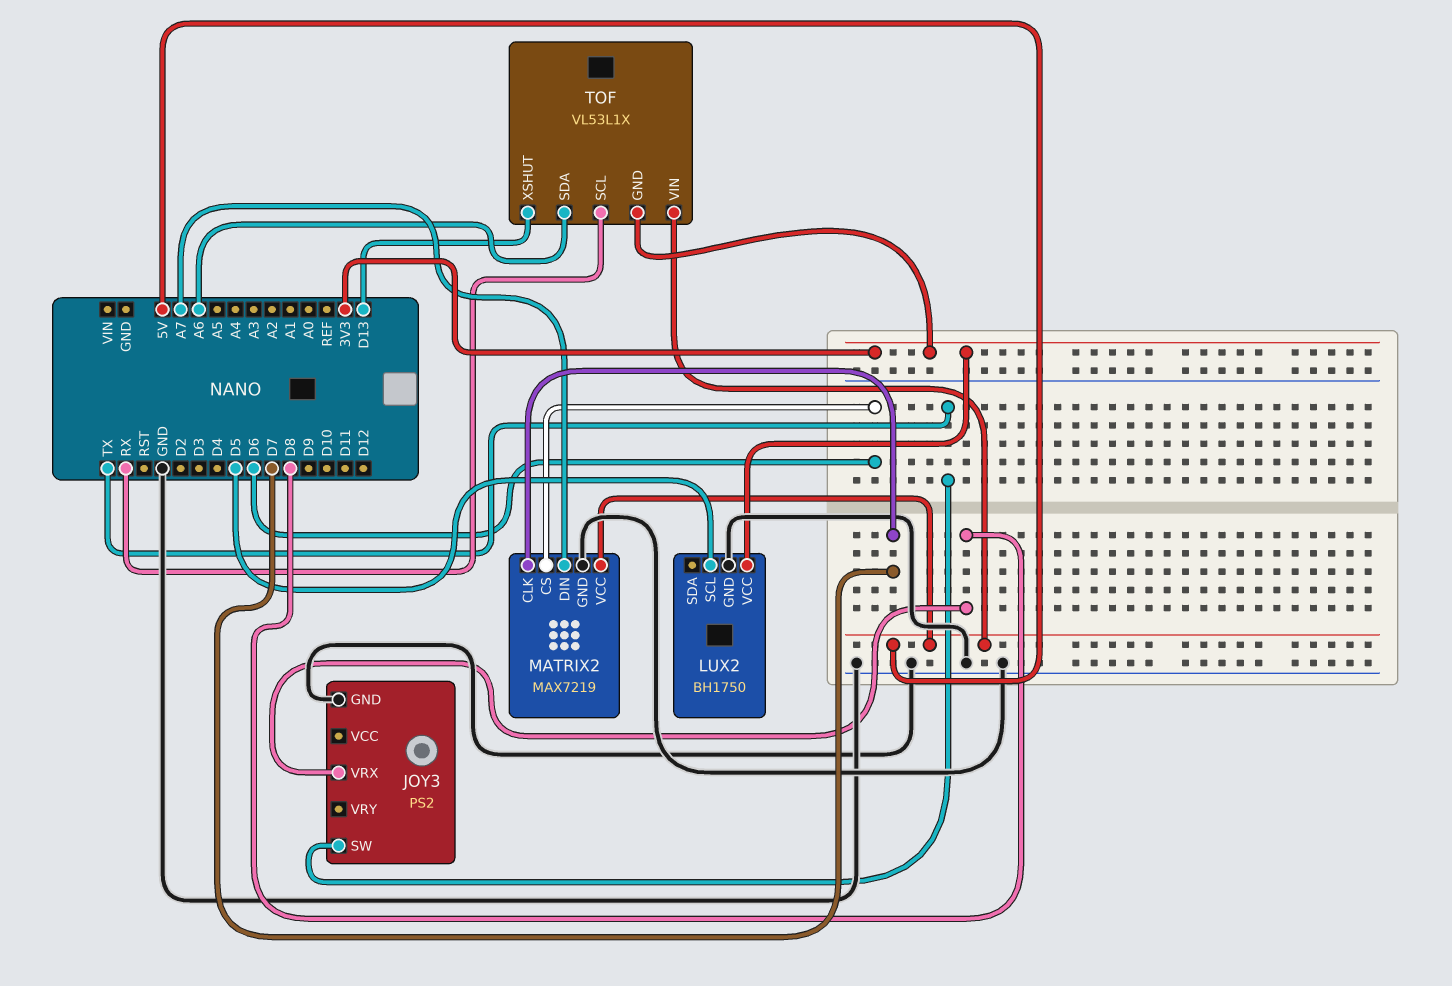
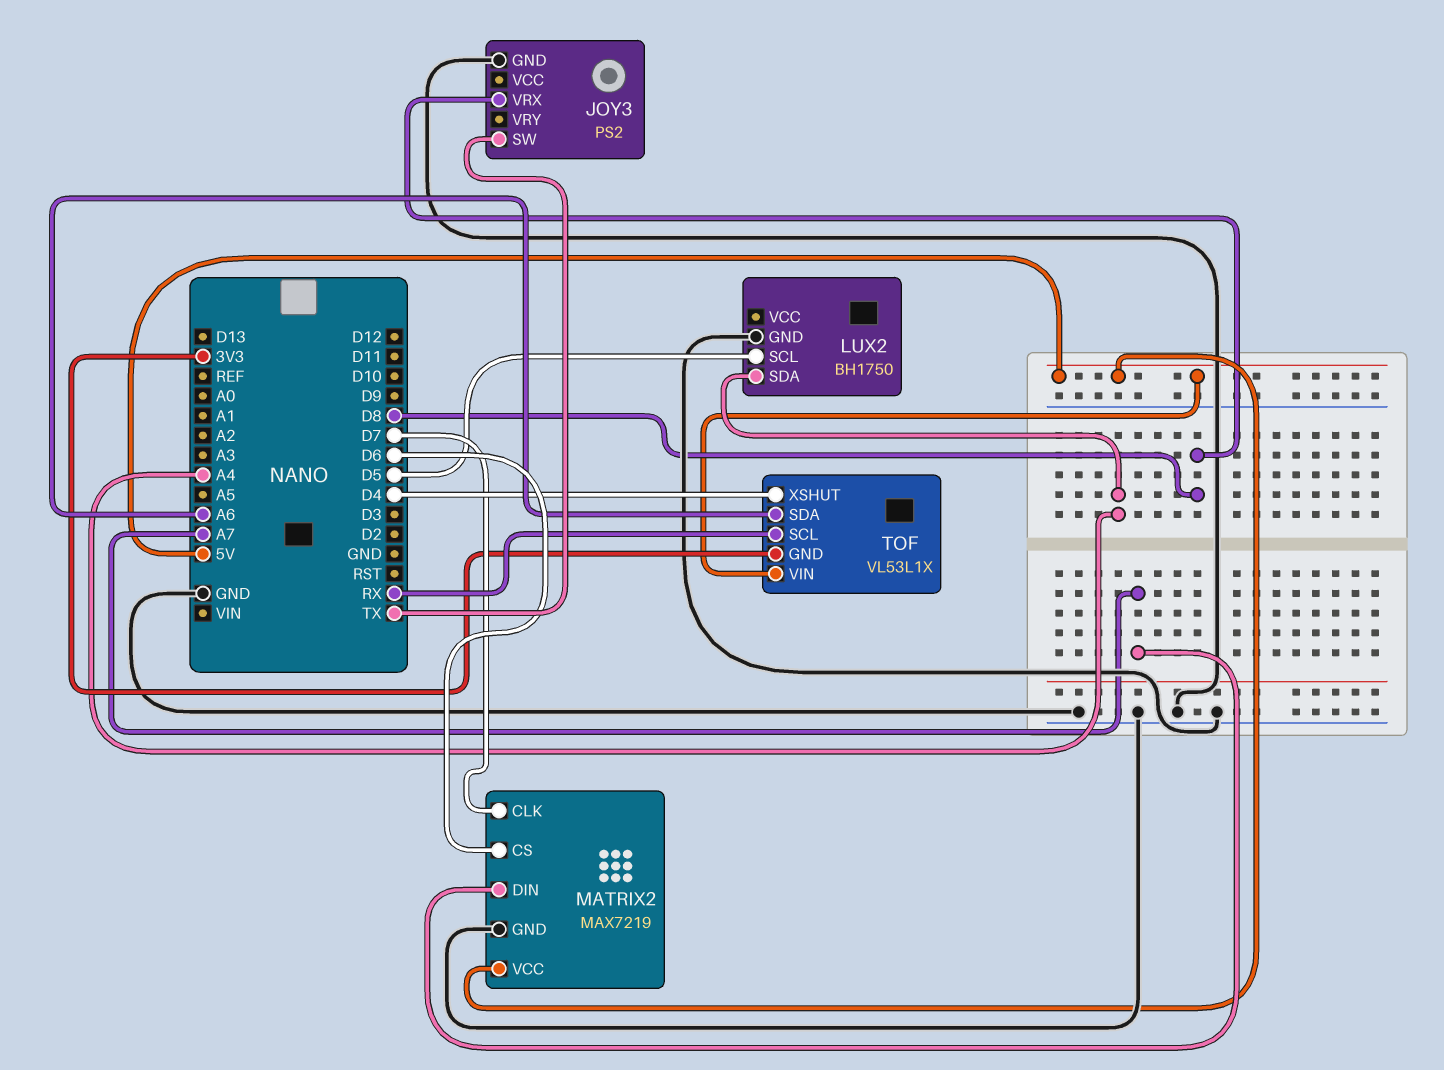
LUX2 pin SDA: none -> A4
LUX2 pin VCC: 3V3 -> none
TOF pin XSHUT: D13 -> D4

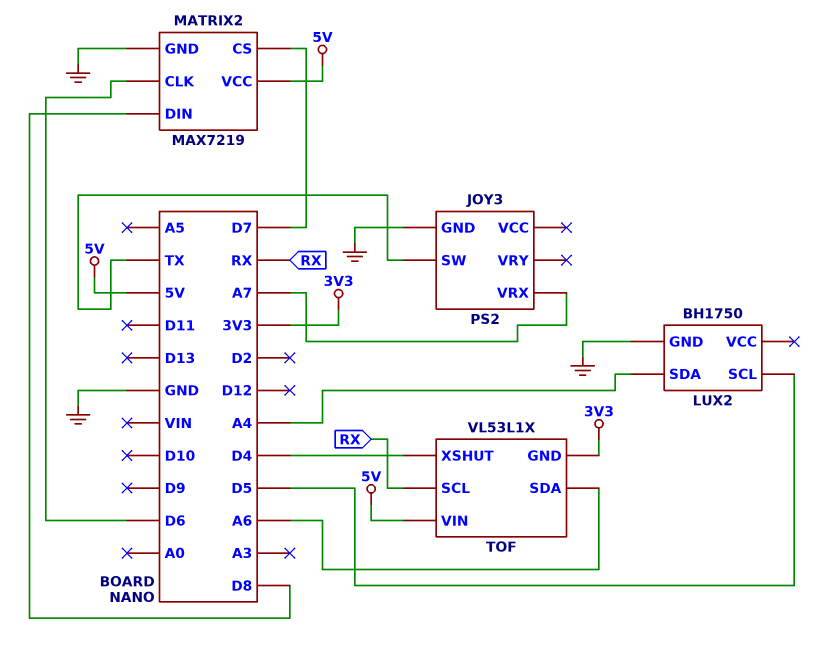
JOY3 pin VRX: D8 -> A7
MATRIX2 pin CLK: D7 -> D6
MATRIX2 pin CS: D6 -> D7
MATRIX2 pin DIN: A7 -> D8

